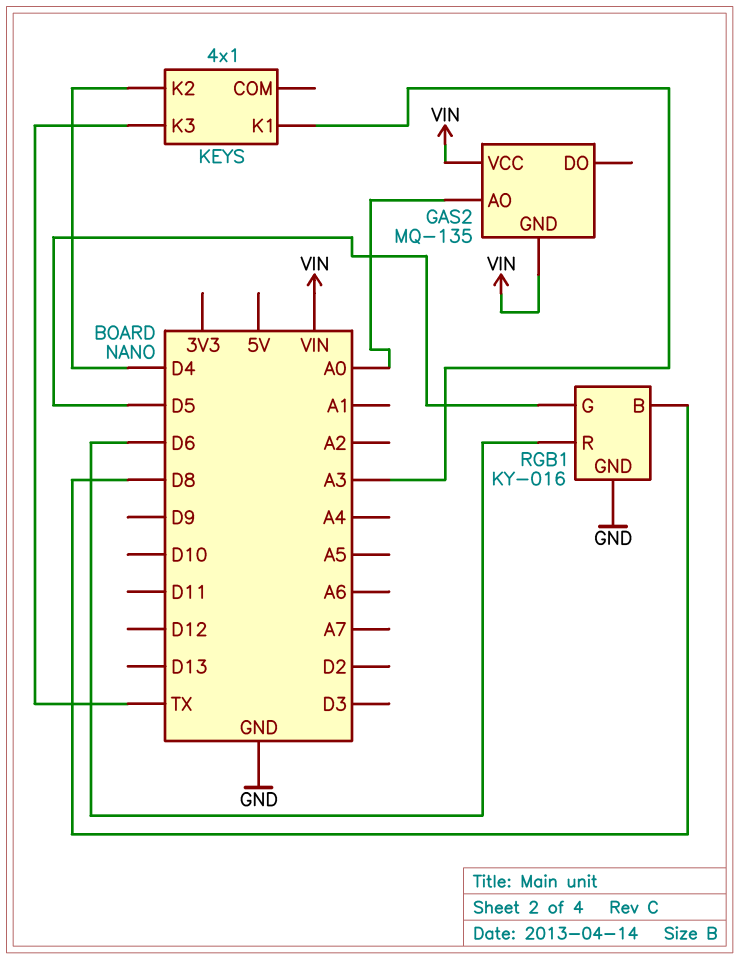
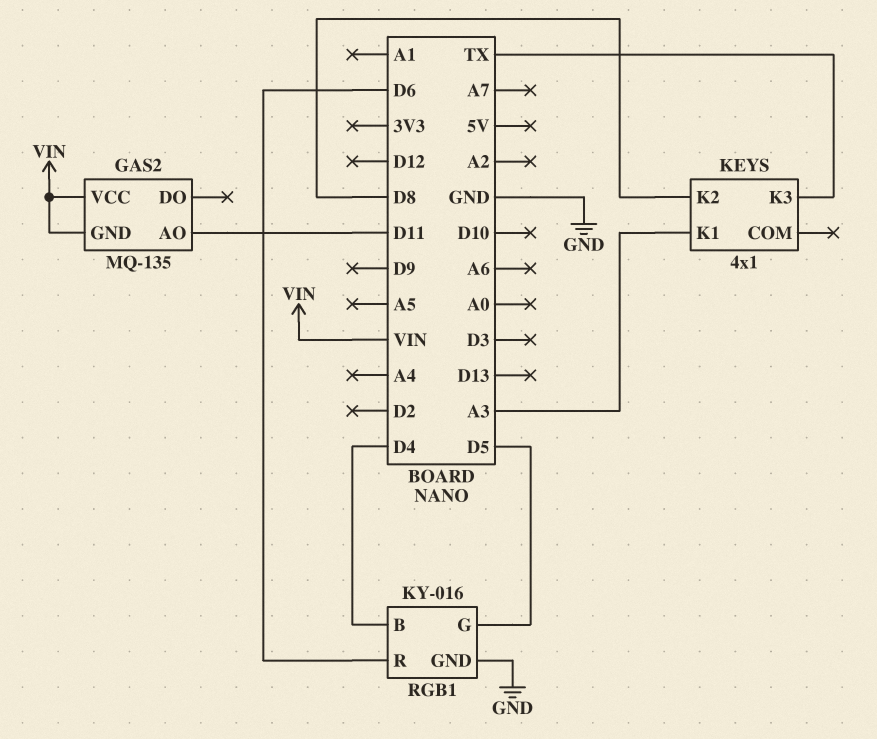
GAS2 pin AO: A0 -> D11
KEYS pin K2: D4 -> D8
RGB1 pin B: D8 -> D4

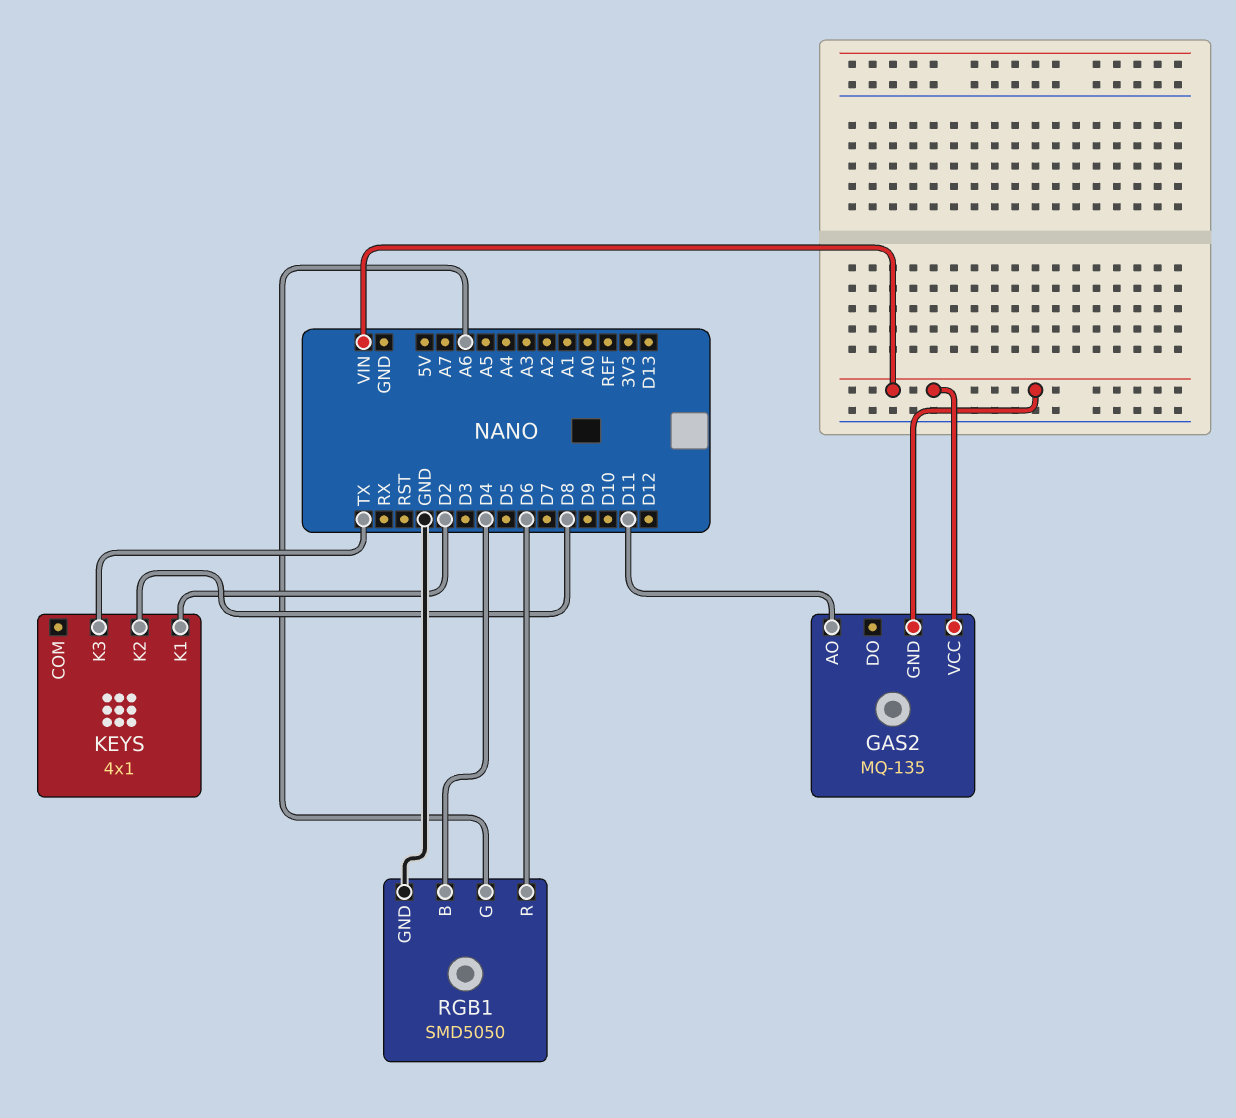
KEYS pin K1: A3 -> D2
RGB1: KY-016 -> SMD5050
RGB1 pin G: D5 -> A6

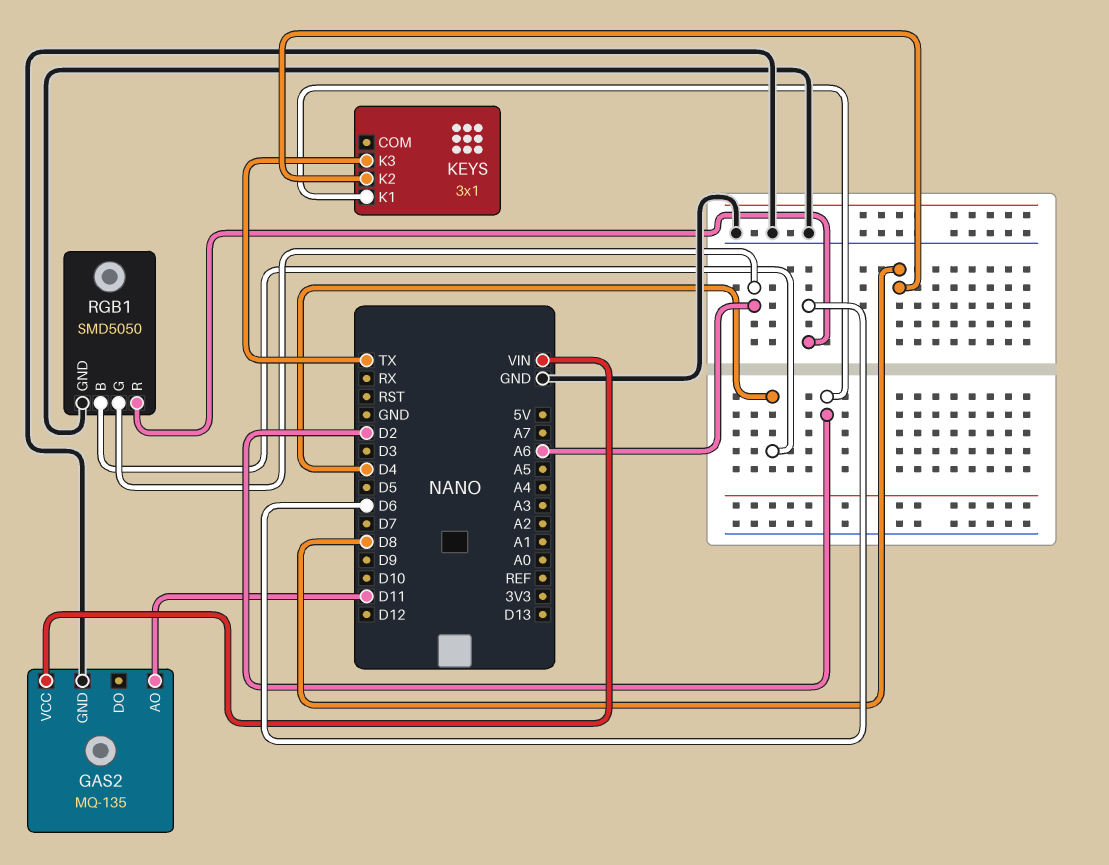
GAS2 pin GND: VIN -> GND
KEYS: 4x1 -> 3x1

